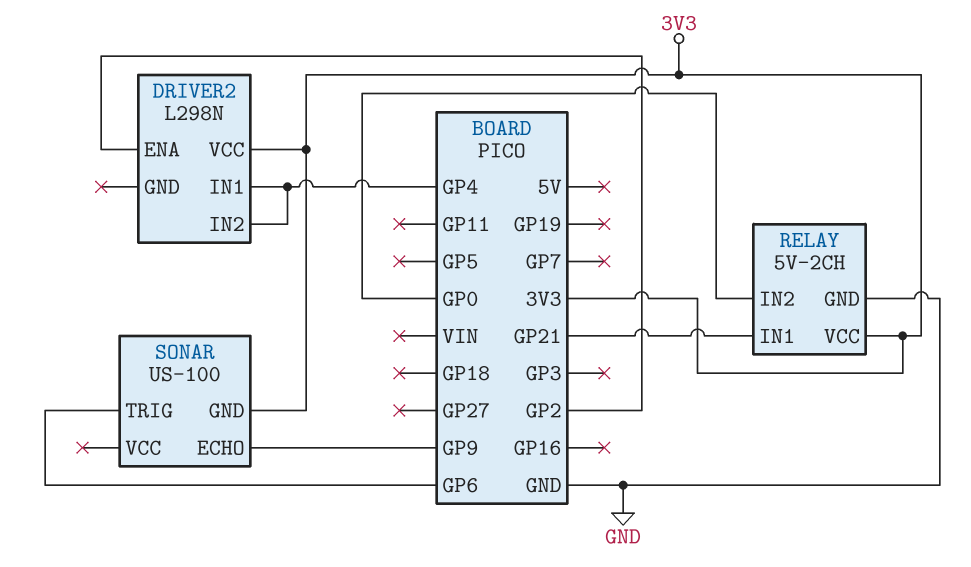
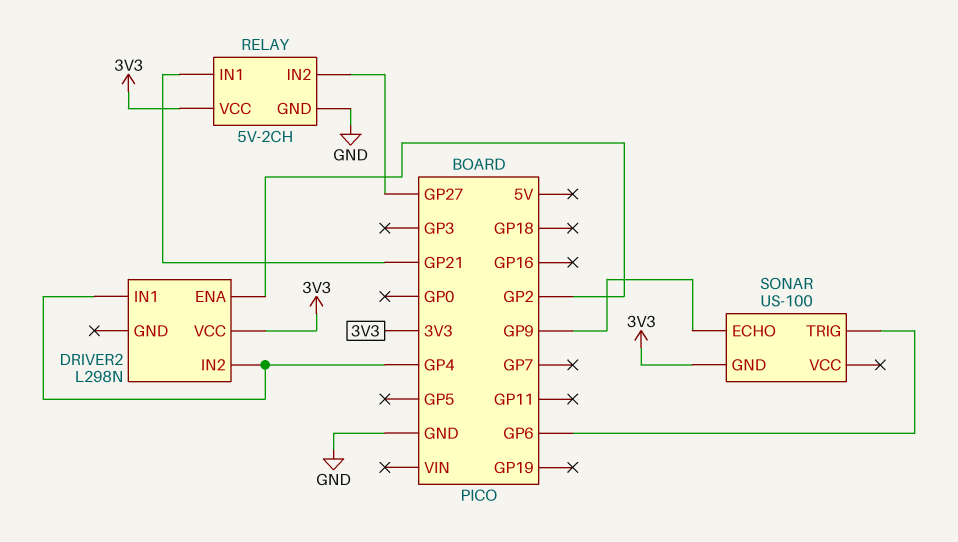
RELAY pin IN2: GP0 -> GP27

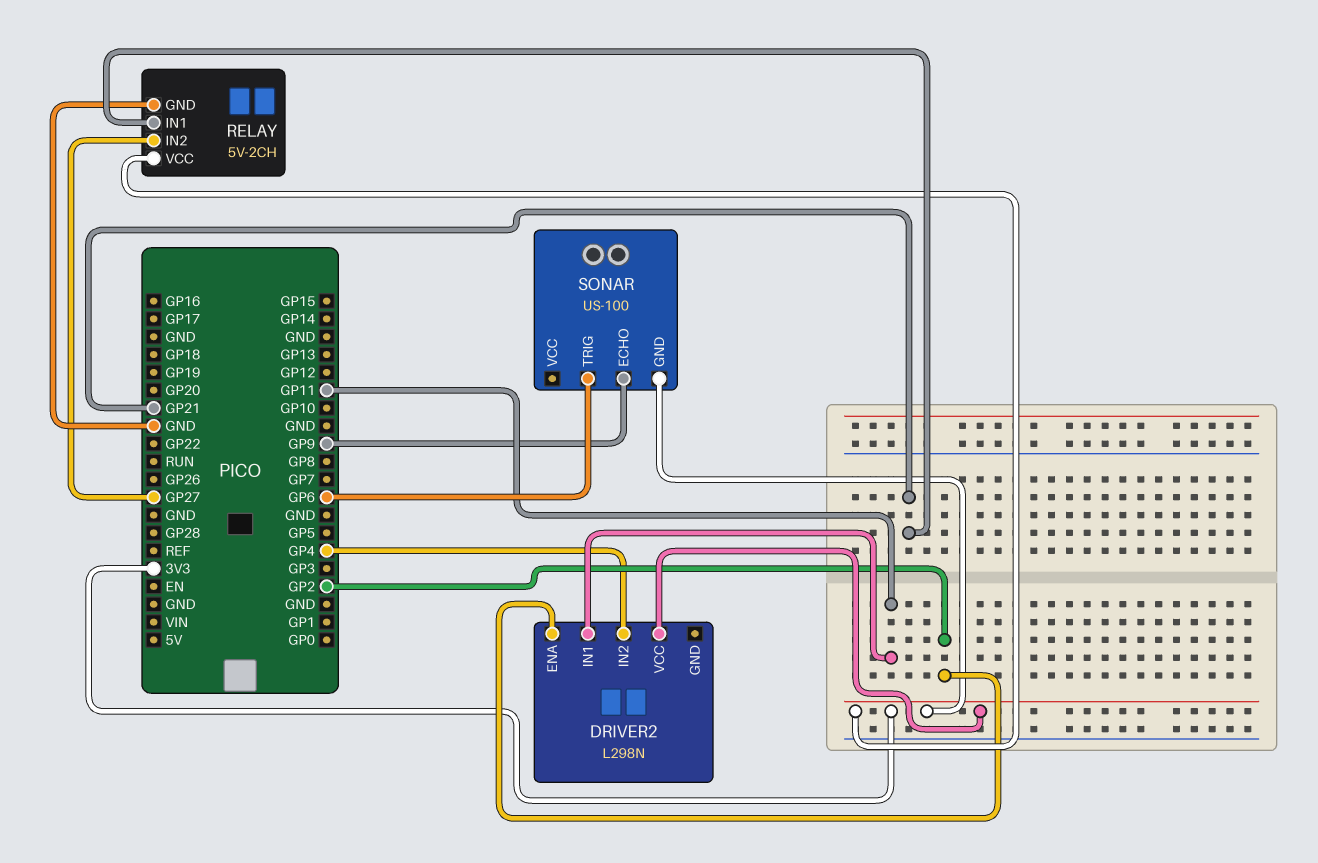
DRIVER2 pin IN1: GP4 -> GP11

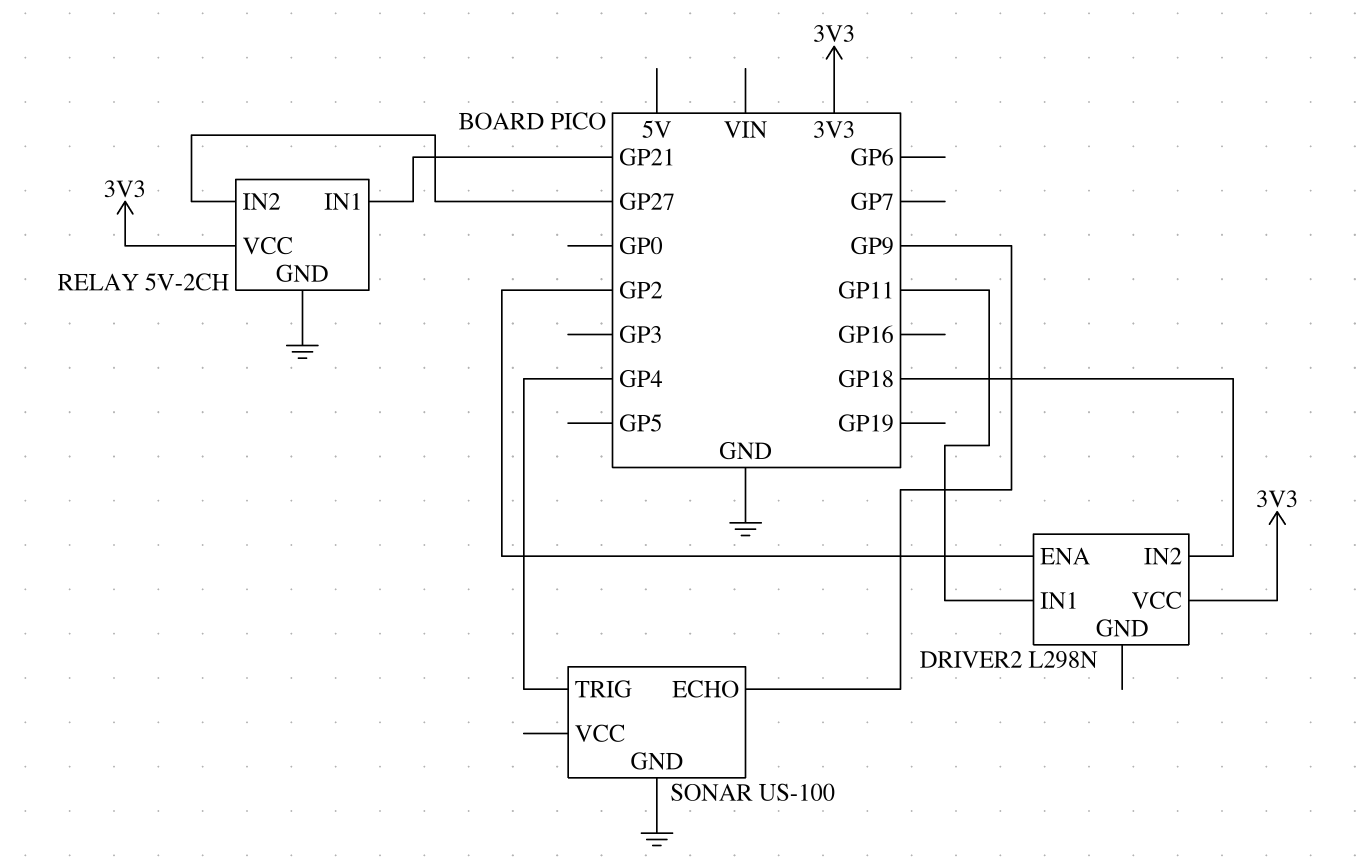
DRIVER2 pin IN2: GP4 -> GP18
SONAR pin GND: 3V3 -> GND
SONAR pin TRIG: GP6 -> GP4

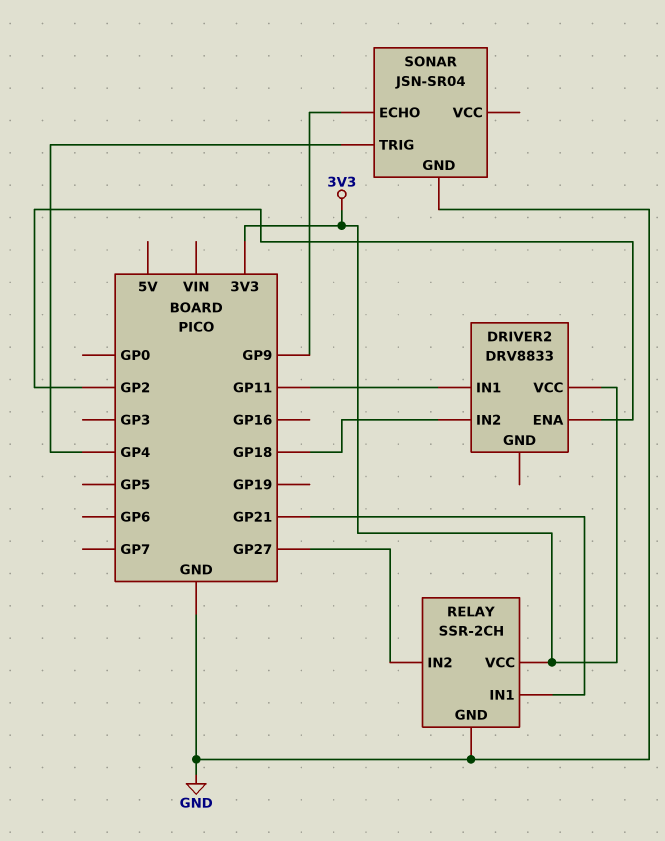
DRIVER2: L298N -> DRV8833
RELAY: 5V-2CH -> SSR-2CH
SONAR: US-100 -> JSN-SR04

